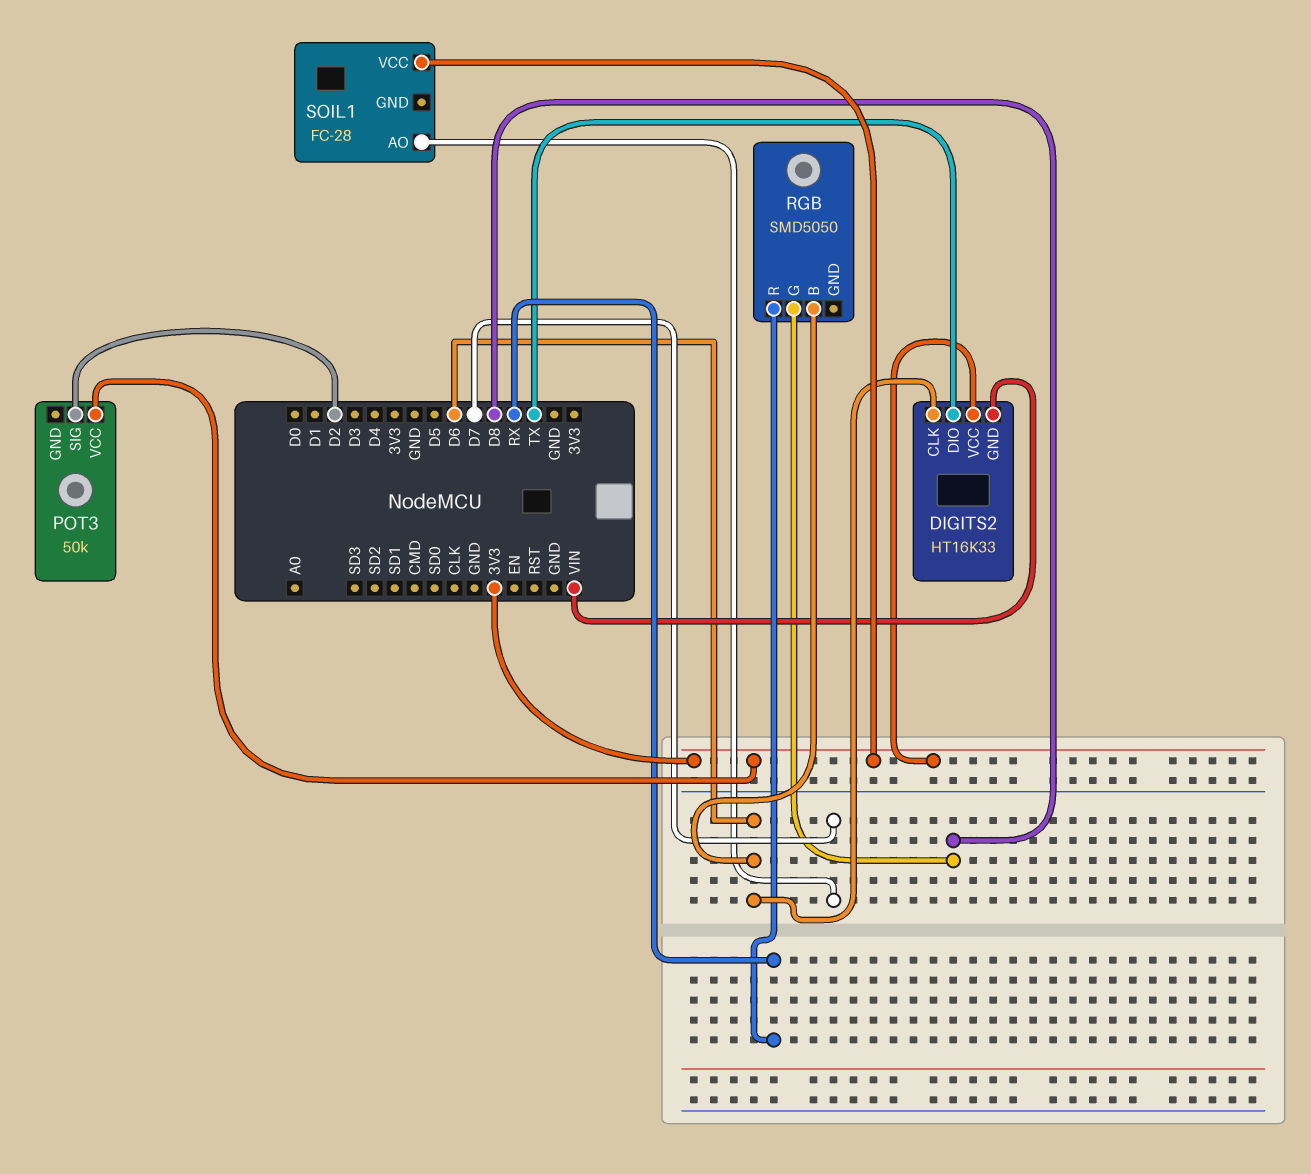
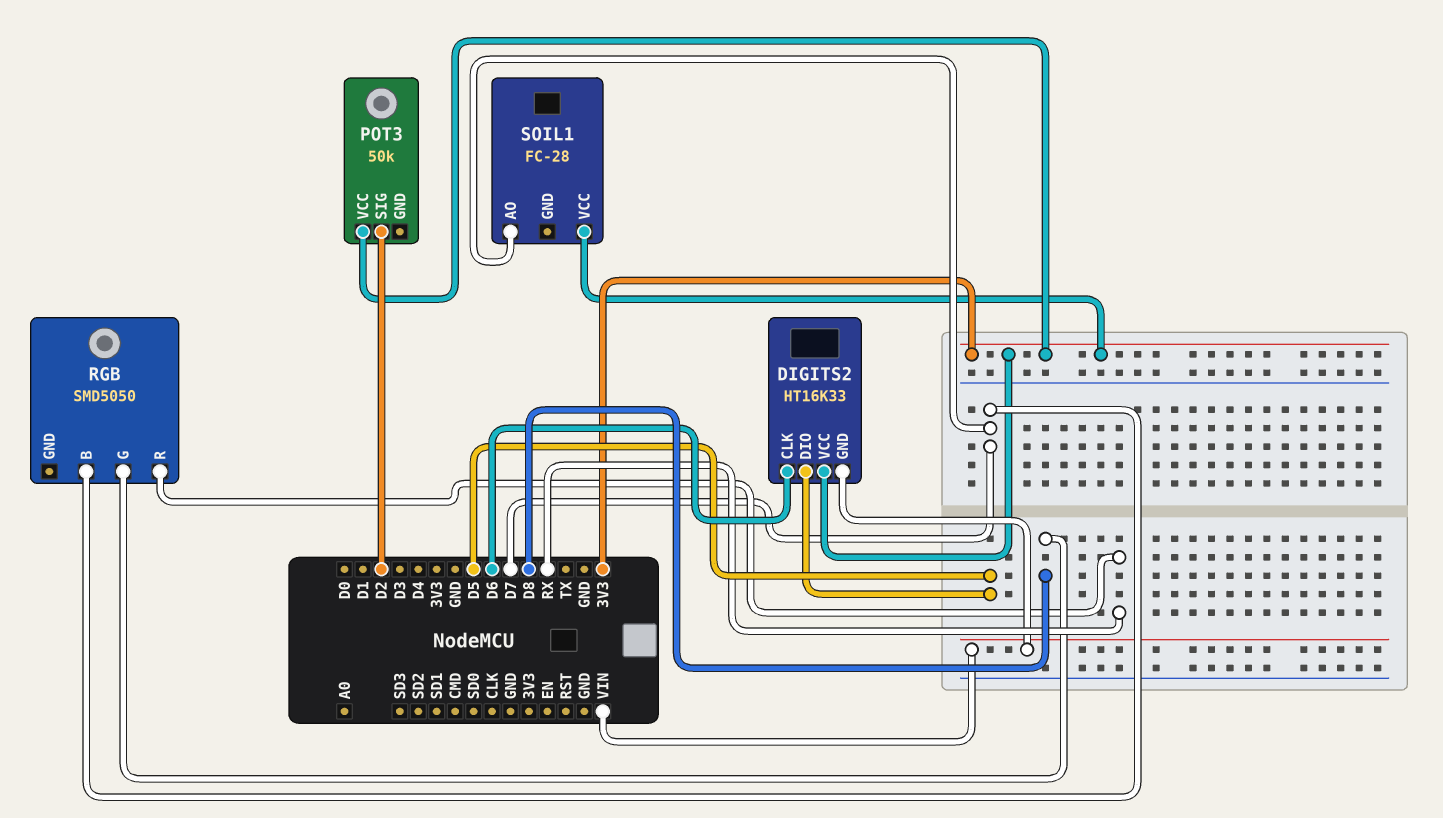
DIGITS2 pin DIO: TX -> D5
RGB pin B: D6 -> D7

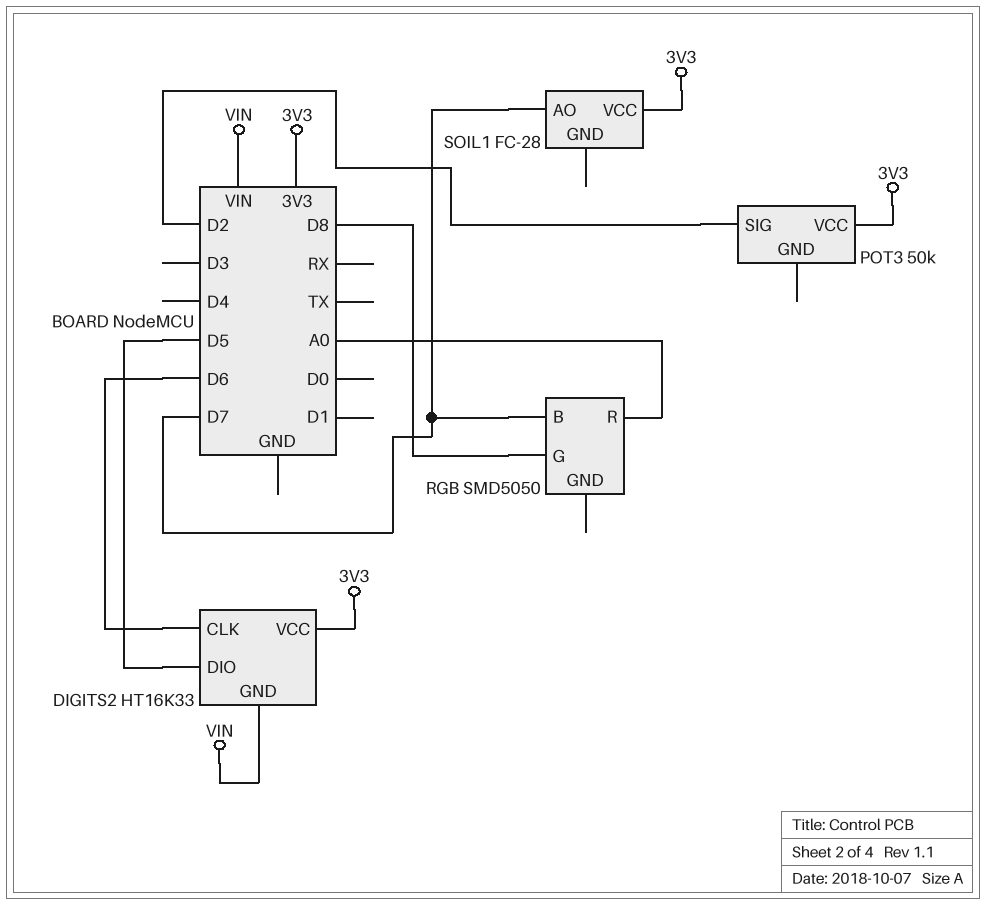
RGB pin R: RX -> A0

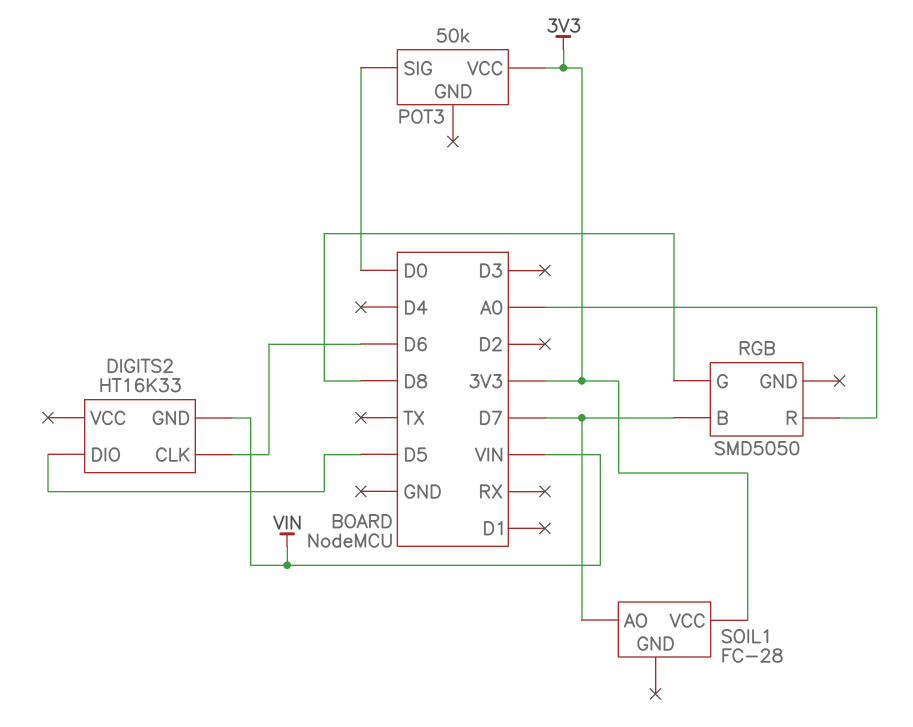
DIGITS2 pin VCC: 3V3 -> none
POT3 pin SIG: D2 -> D0

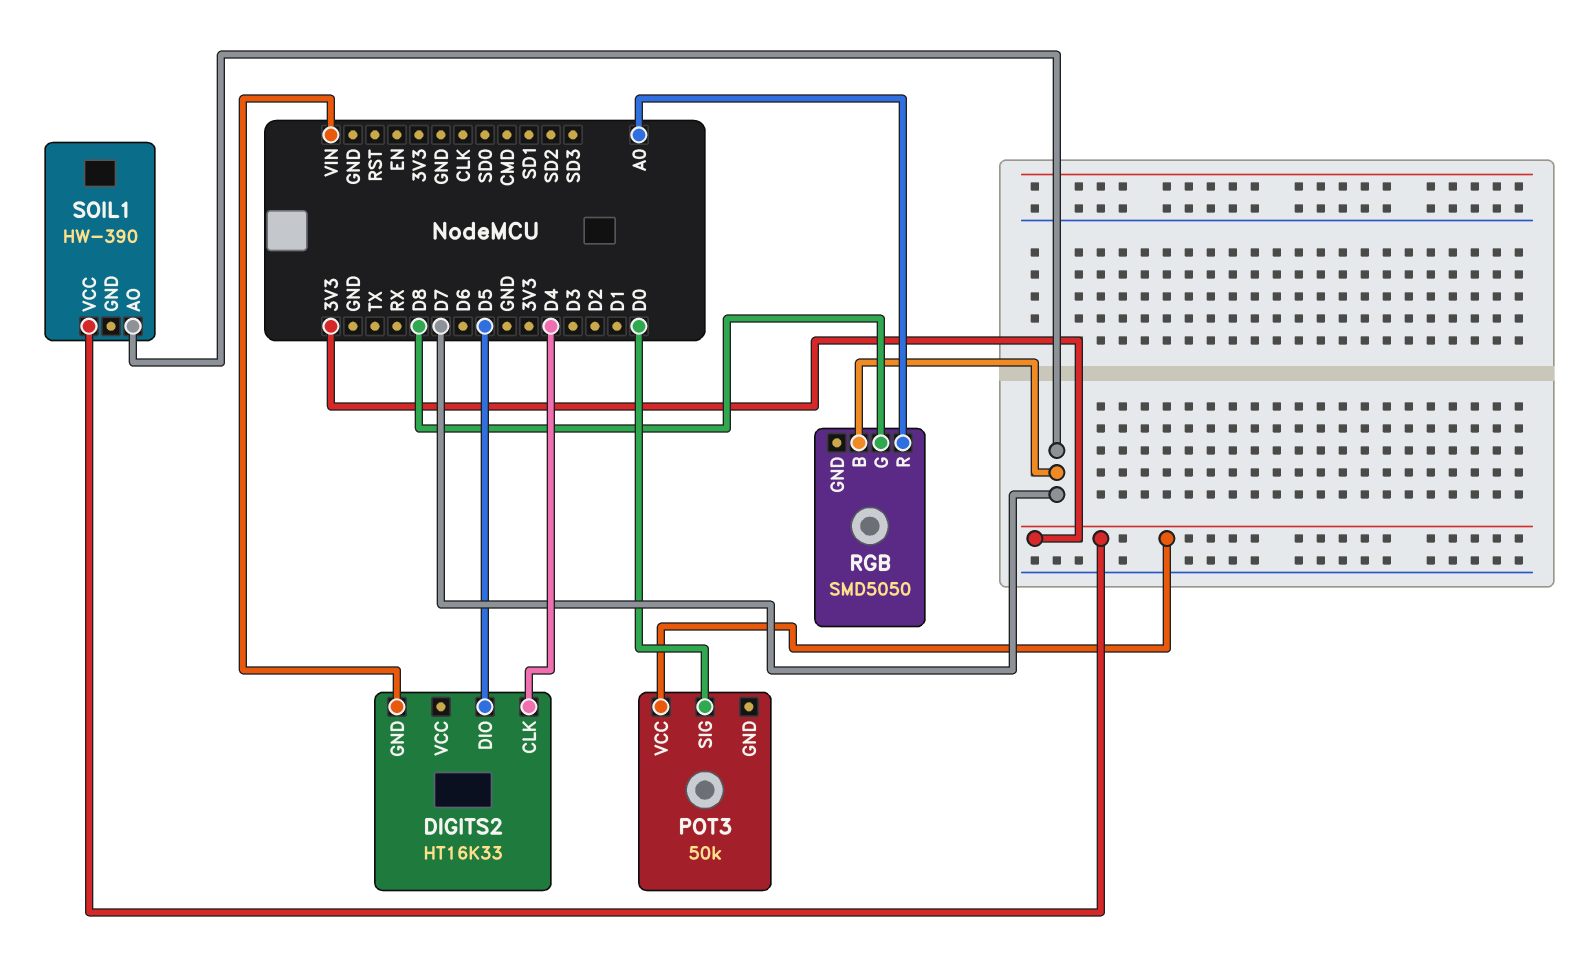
DIGITS2 pin CLK: D6 -> D4
SOIL1: FC-28 -> HW-390

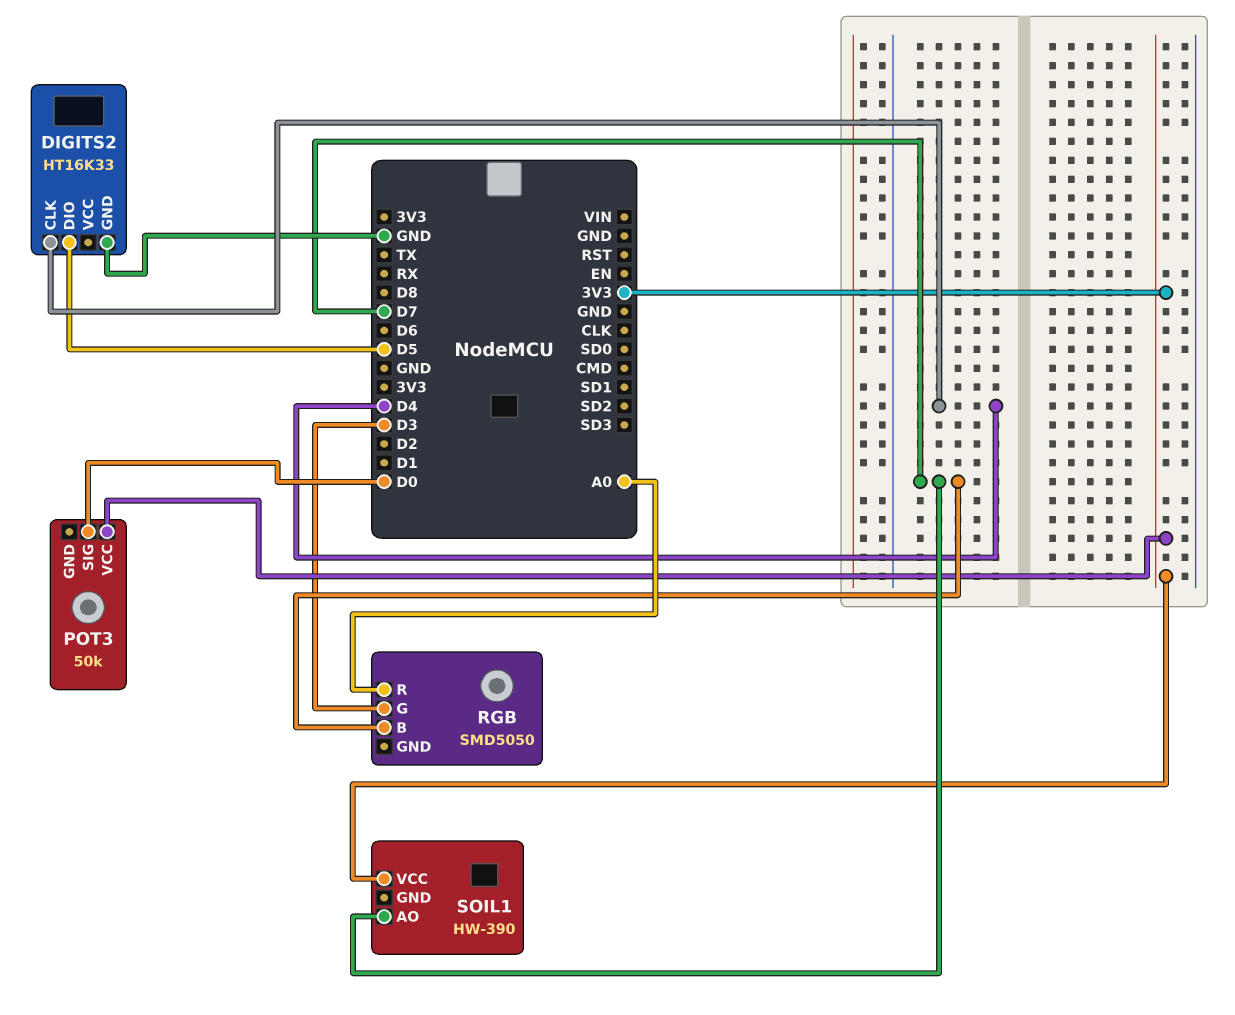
DIGITS2 pin GND: VIN -> GND
RGB pin G: D8 -> D3

